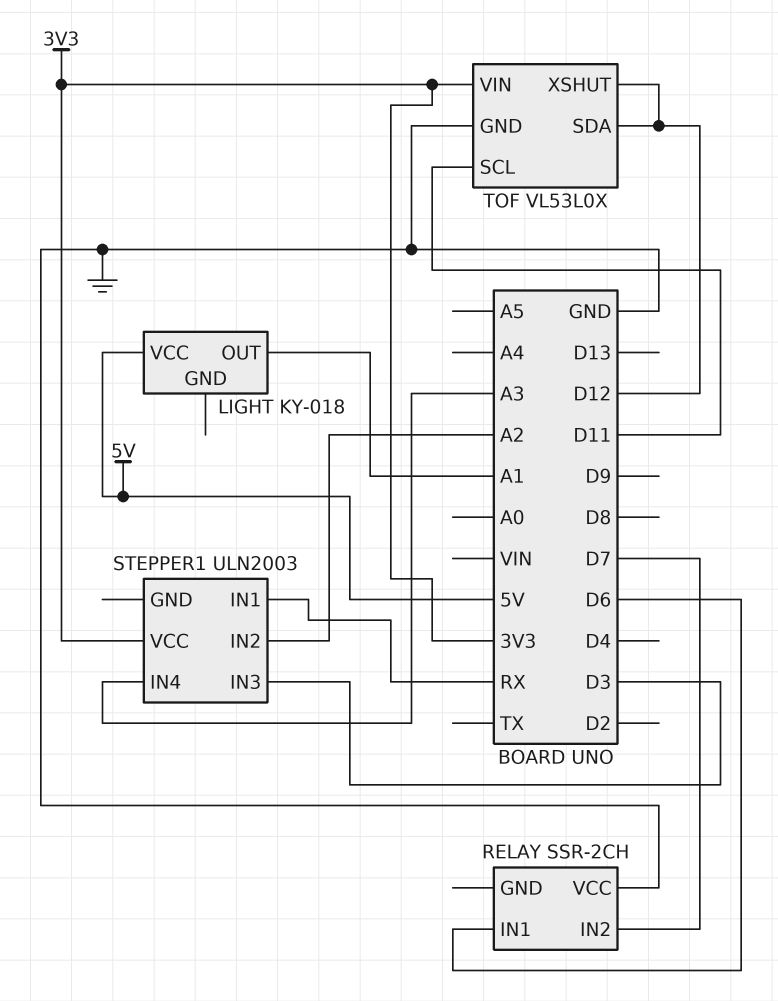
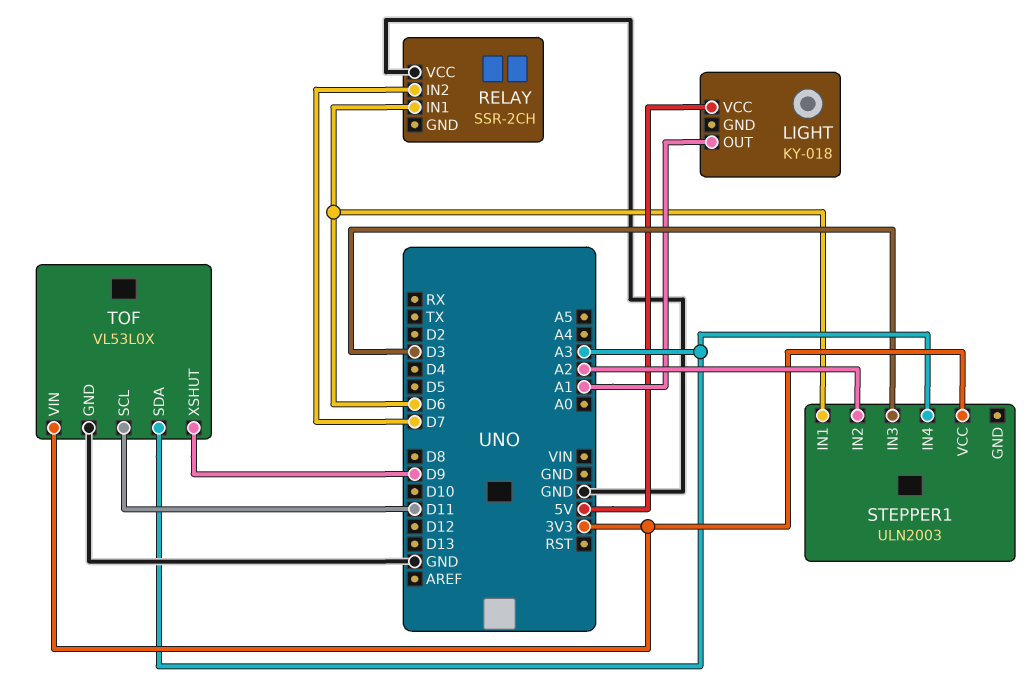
STEPPER1 pin IN1: RX -> D6
TOF pin SDA: D12 -> A3
TOF pin XSHUT: D12 -> D9

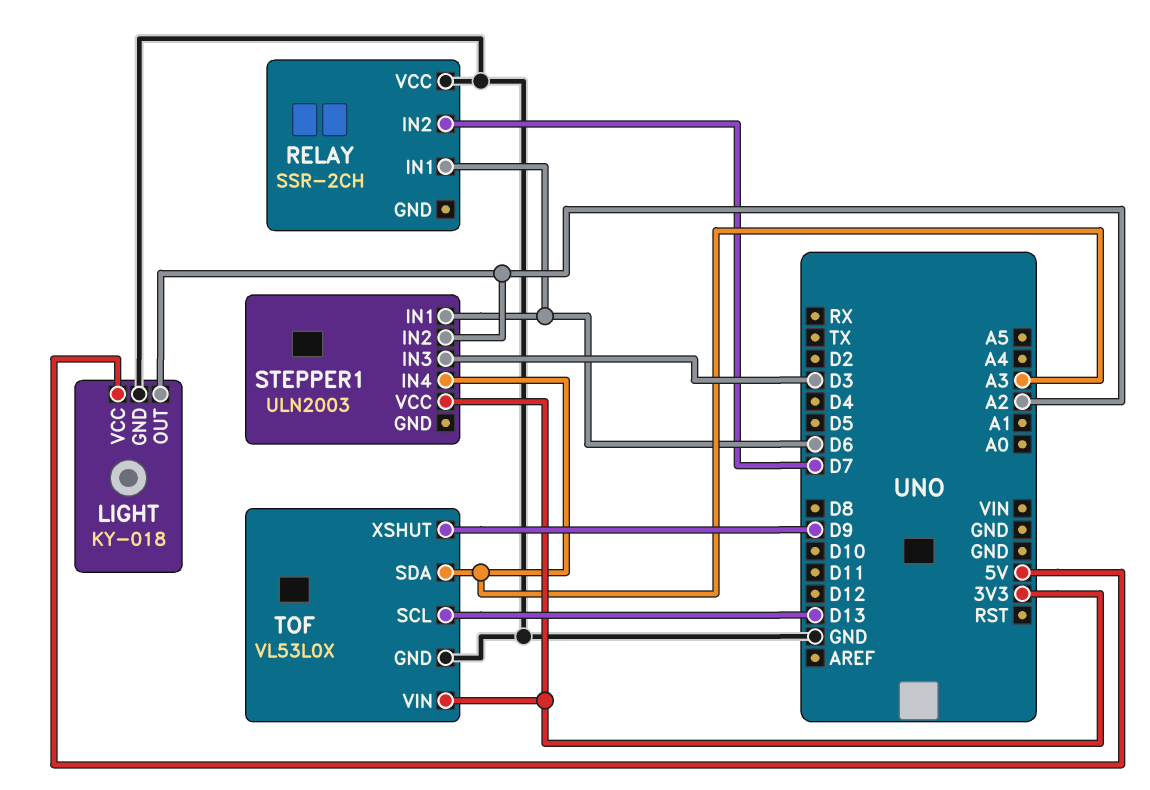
LIGHT pin GND: none -> GND
LIGHT pin OUT: A1 -> A2
TOF pin SCL: D11 -> D13

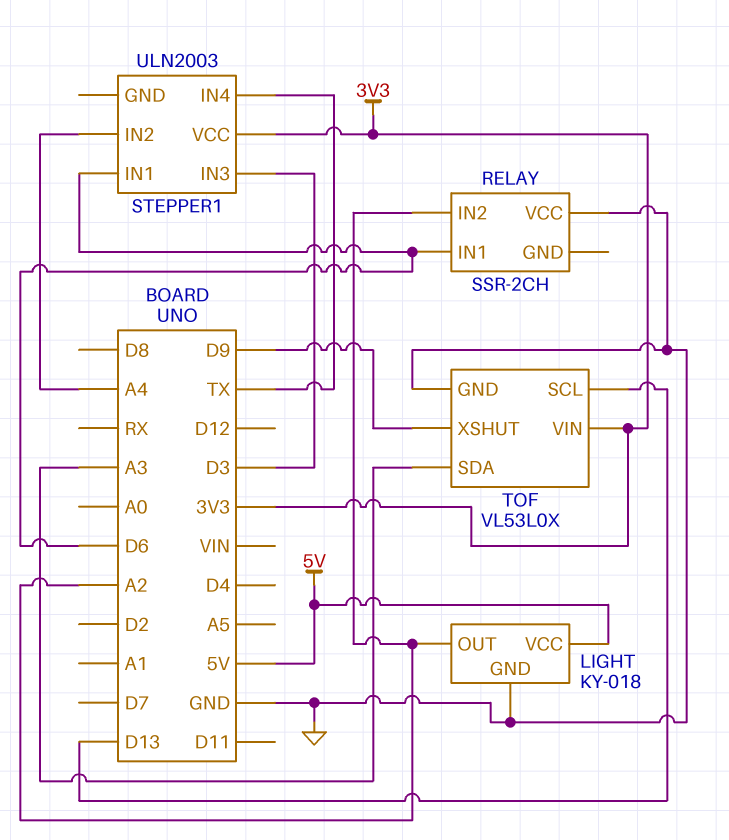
RELAY pin IN2: D7 -> A2
STEPPER1 pin IN2: A2 -> A4
STEPPER1 pin IN4: A3 -> TX

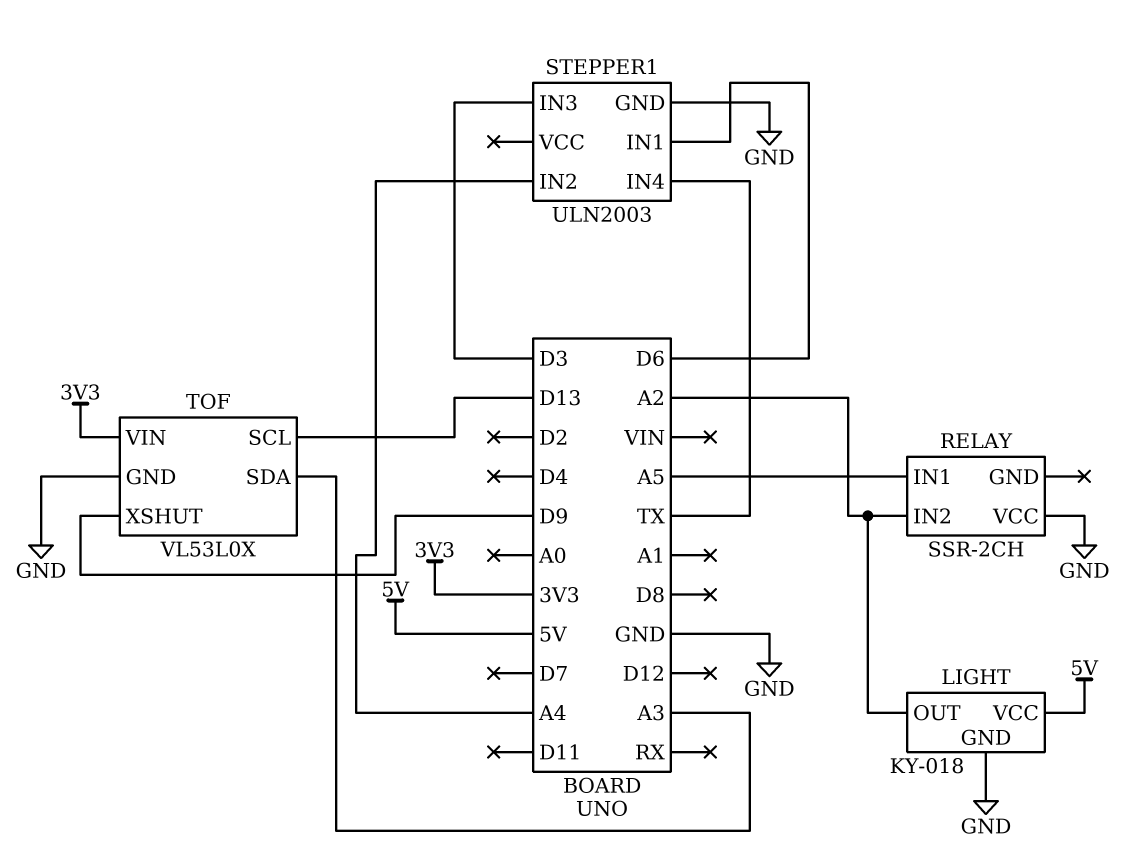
RELAY pin IN1: D6 -> A5
STEPPER1 pin GND: none -> GND
STEPPER1 pin VCC: 3V3 -> none

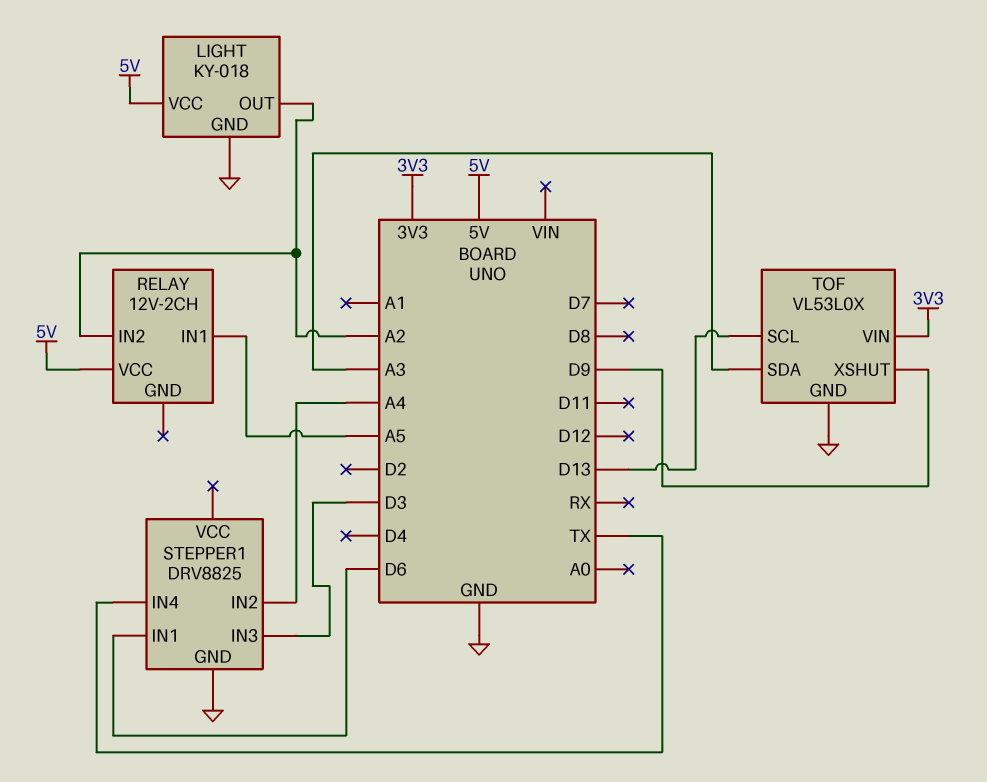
RELAY: SSR-2CH -> 12V-2CH
RELAY pin VCC: GND -> 5V
STEPPER1: ULN2003 -> DRV8825

